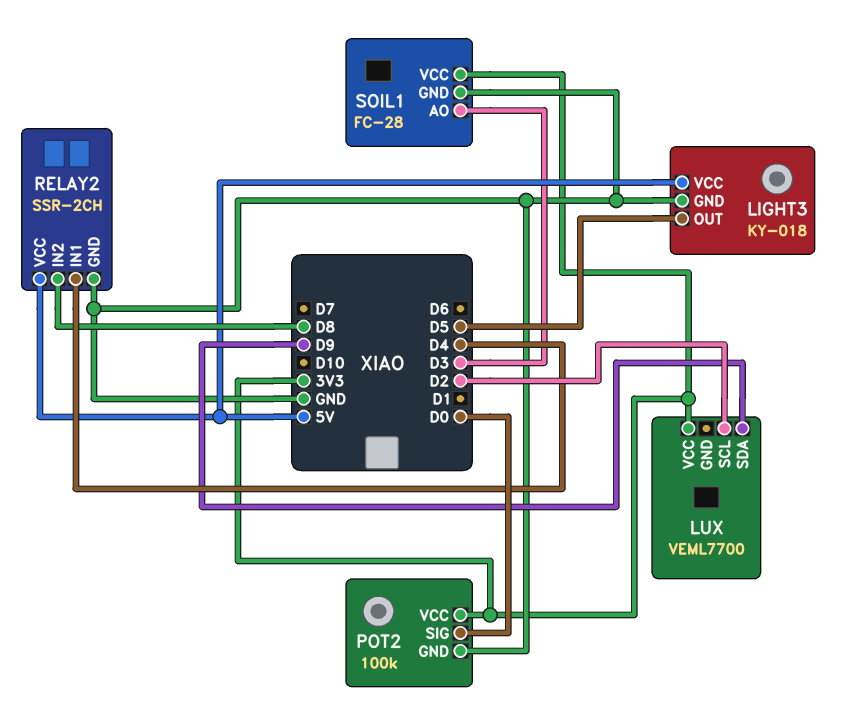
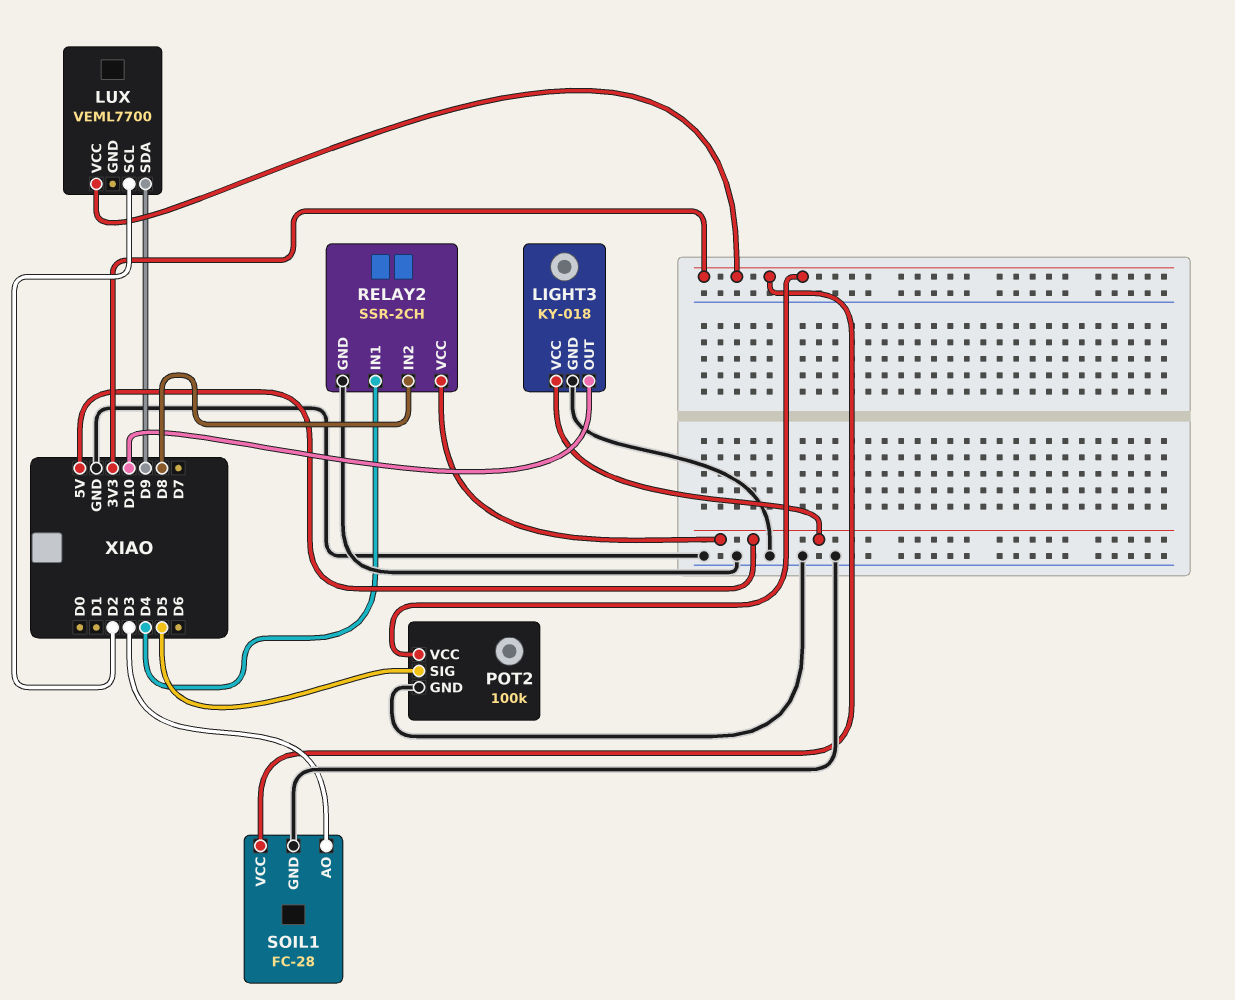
LIGHT3 pin OUT: D5 -> D10
POT2 pin SIG: D0 -> D5

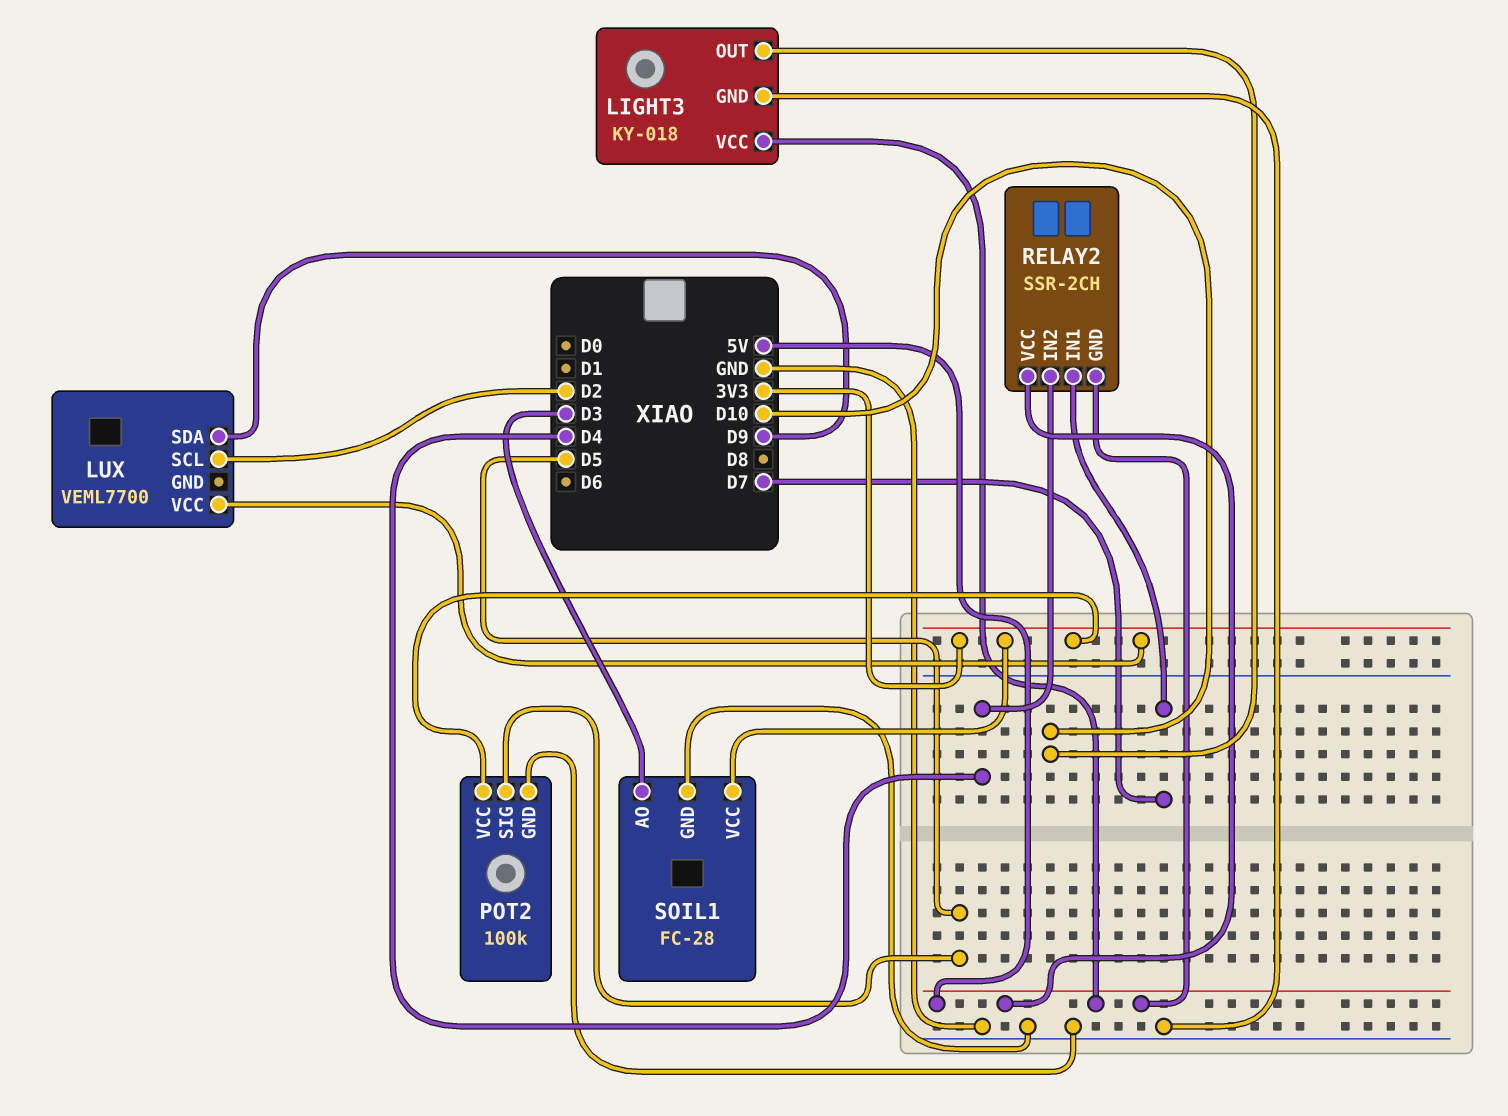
RELAY2 pin GND: GND -> 5V
RELAY2 pin IN1: D4 -> D7
RELAY2 pin IN2: D8 -> D4

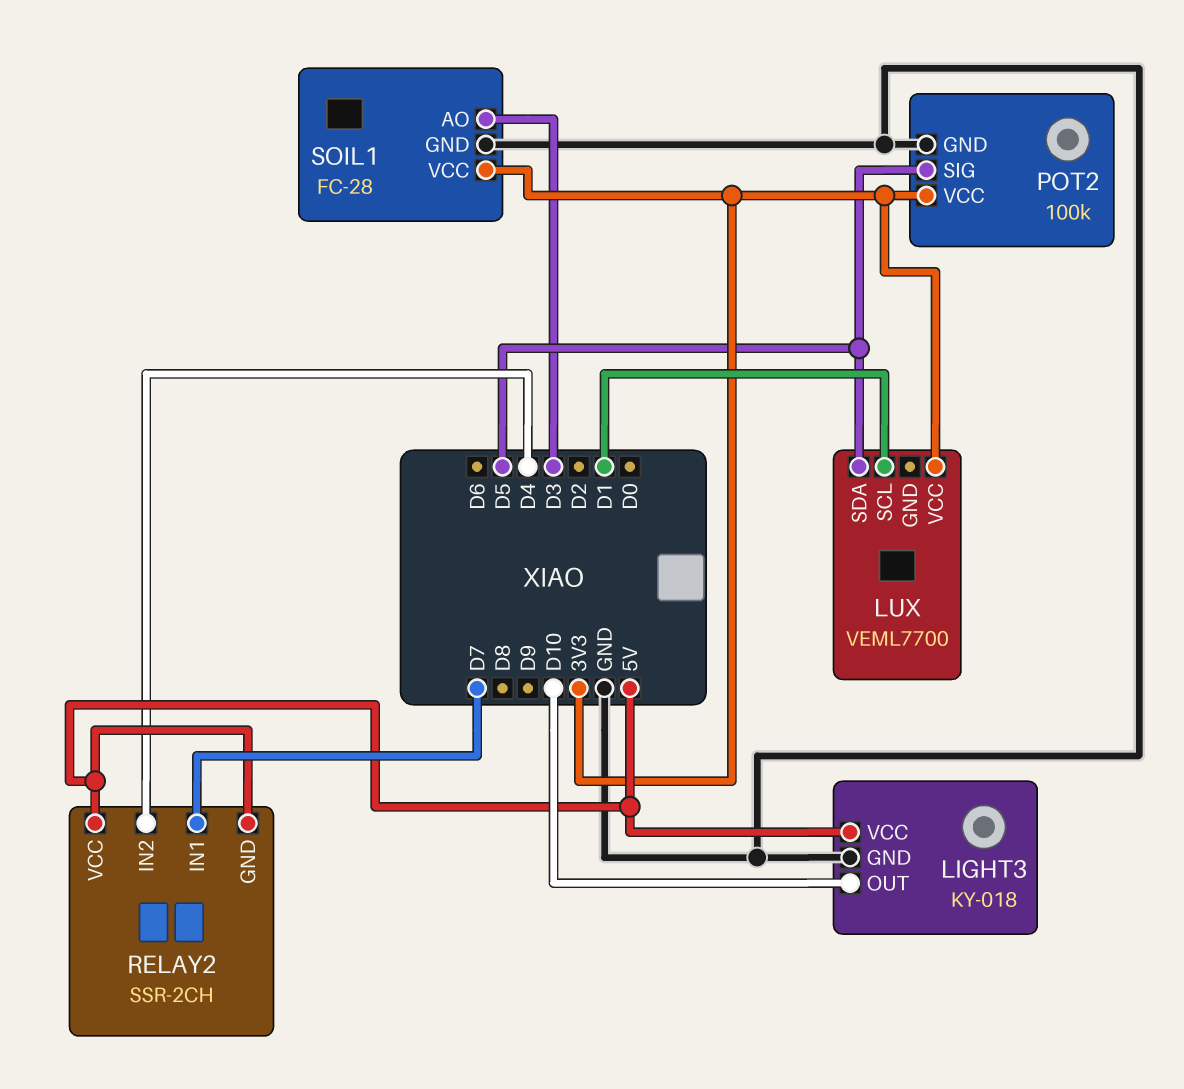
LUX pin SCL: D2 -> D1
LUX pin SDA: D9 -> D5

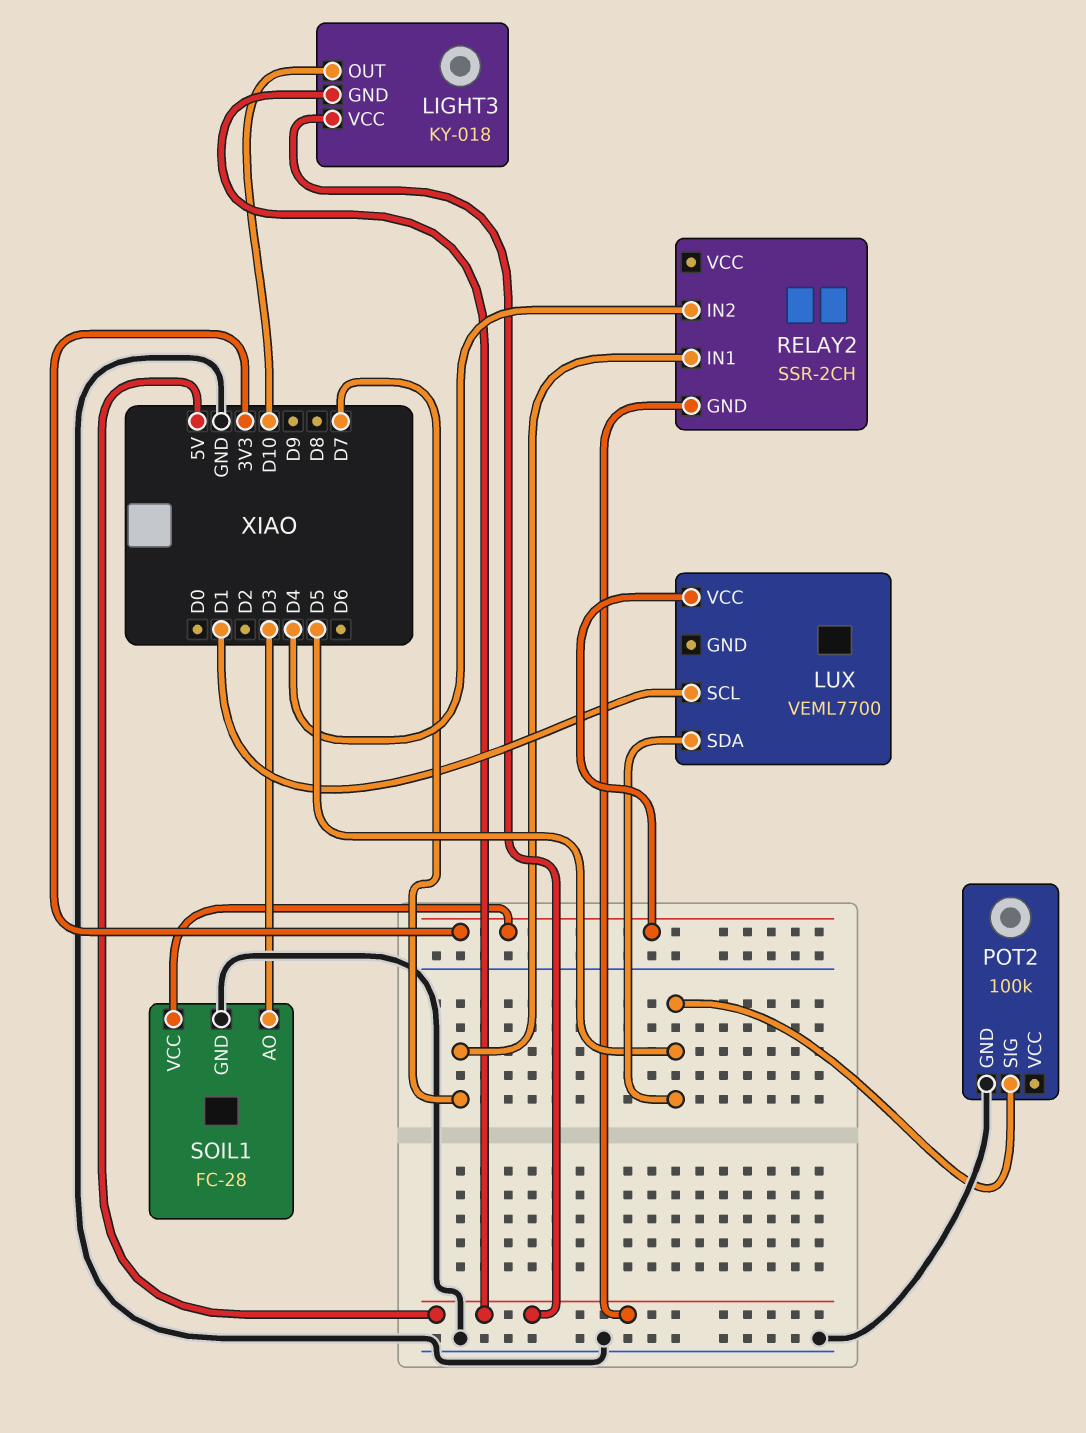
LIGHT3 pin GND: GND -> 5V
POT2 pin VCC: 3V3 -> none
RELAY2 pin VCC: 5V -> none

